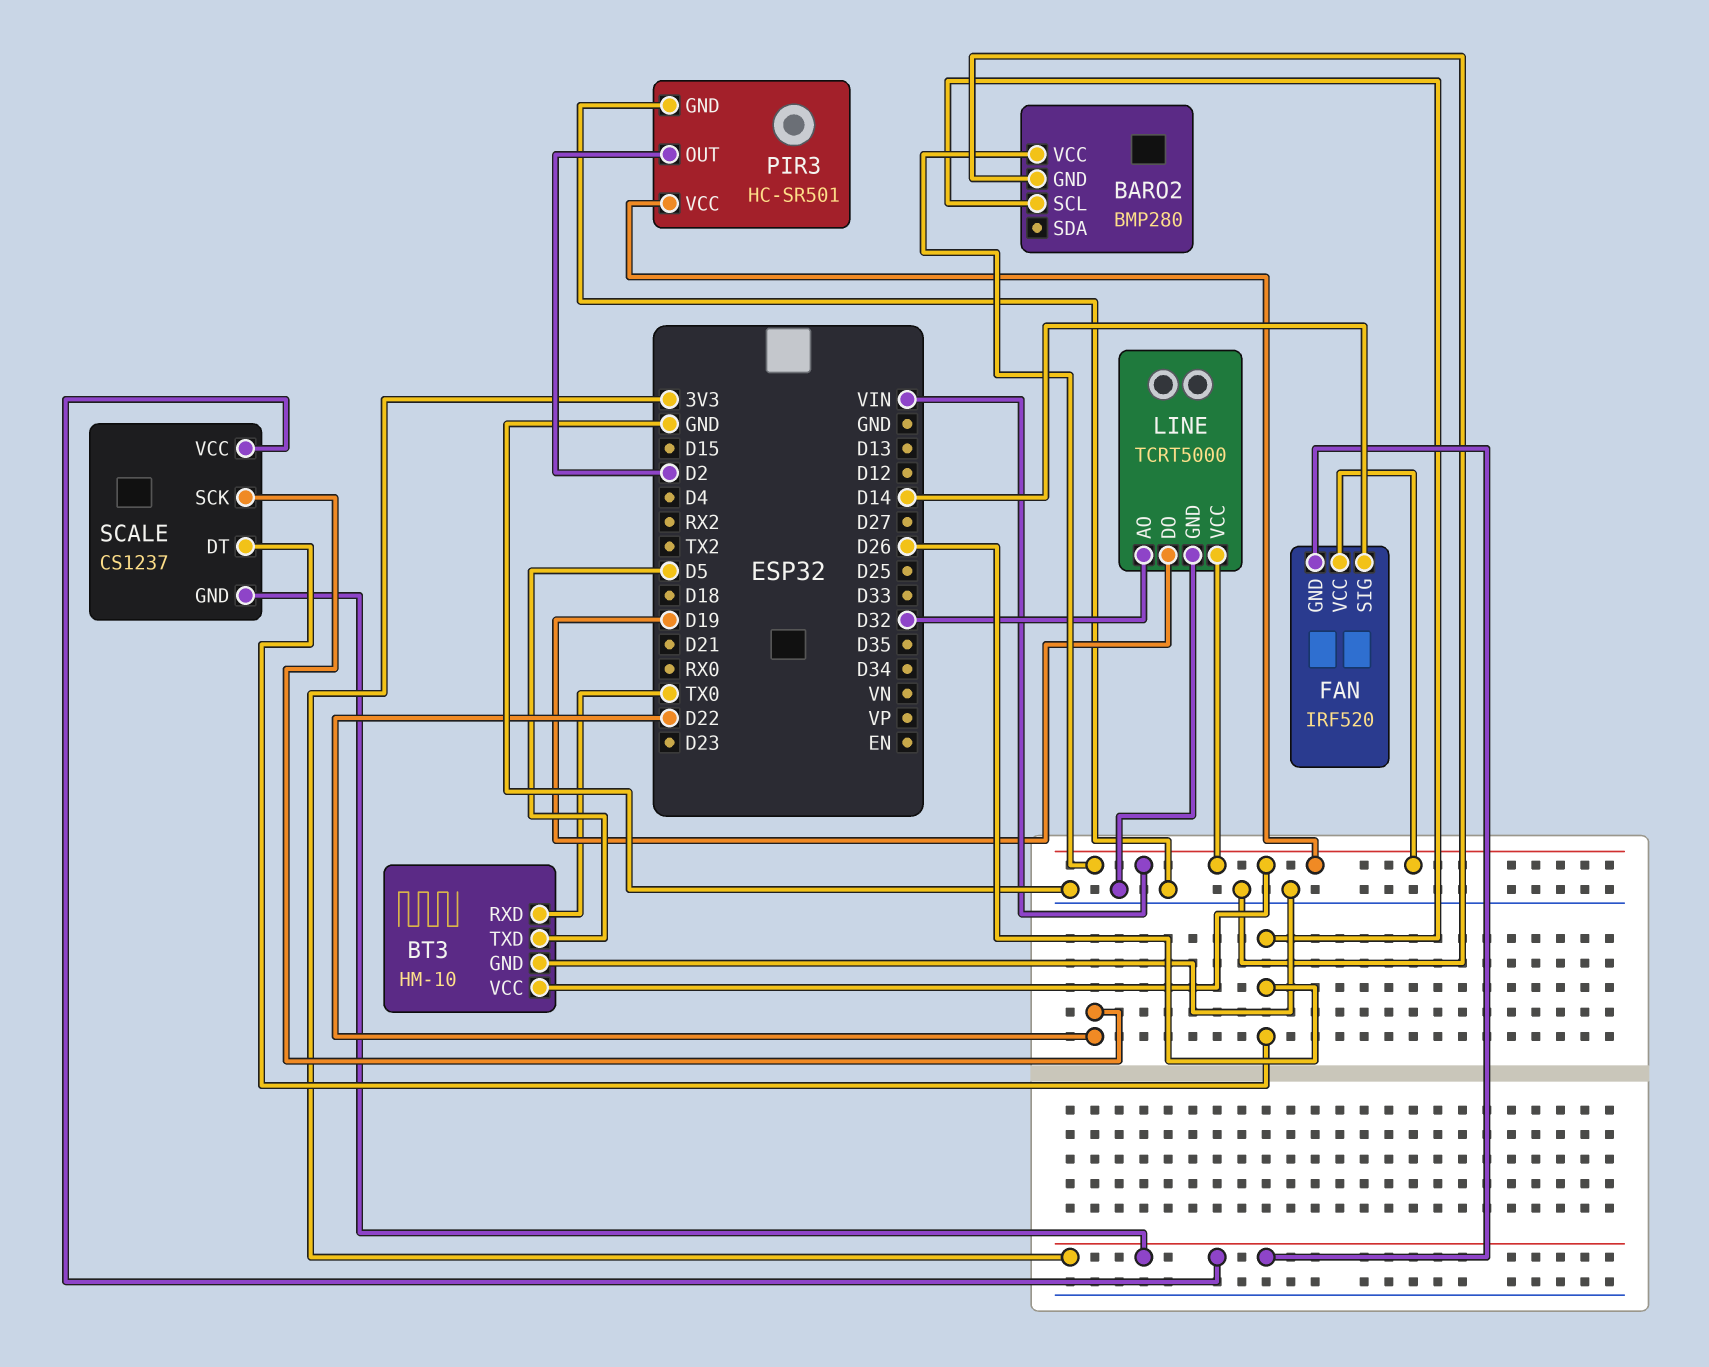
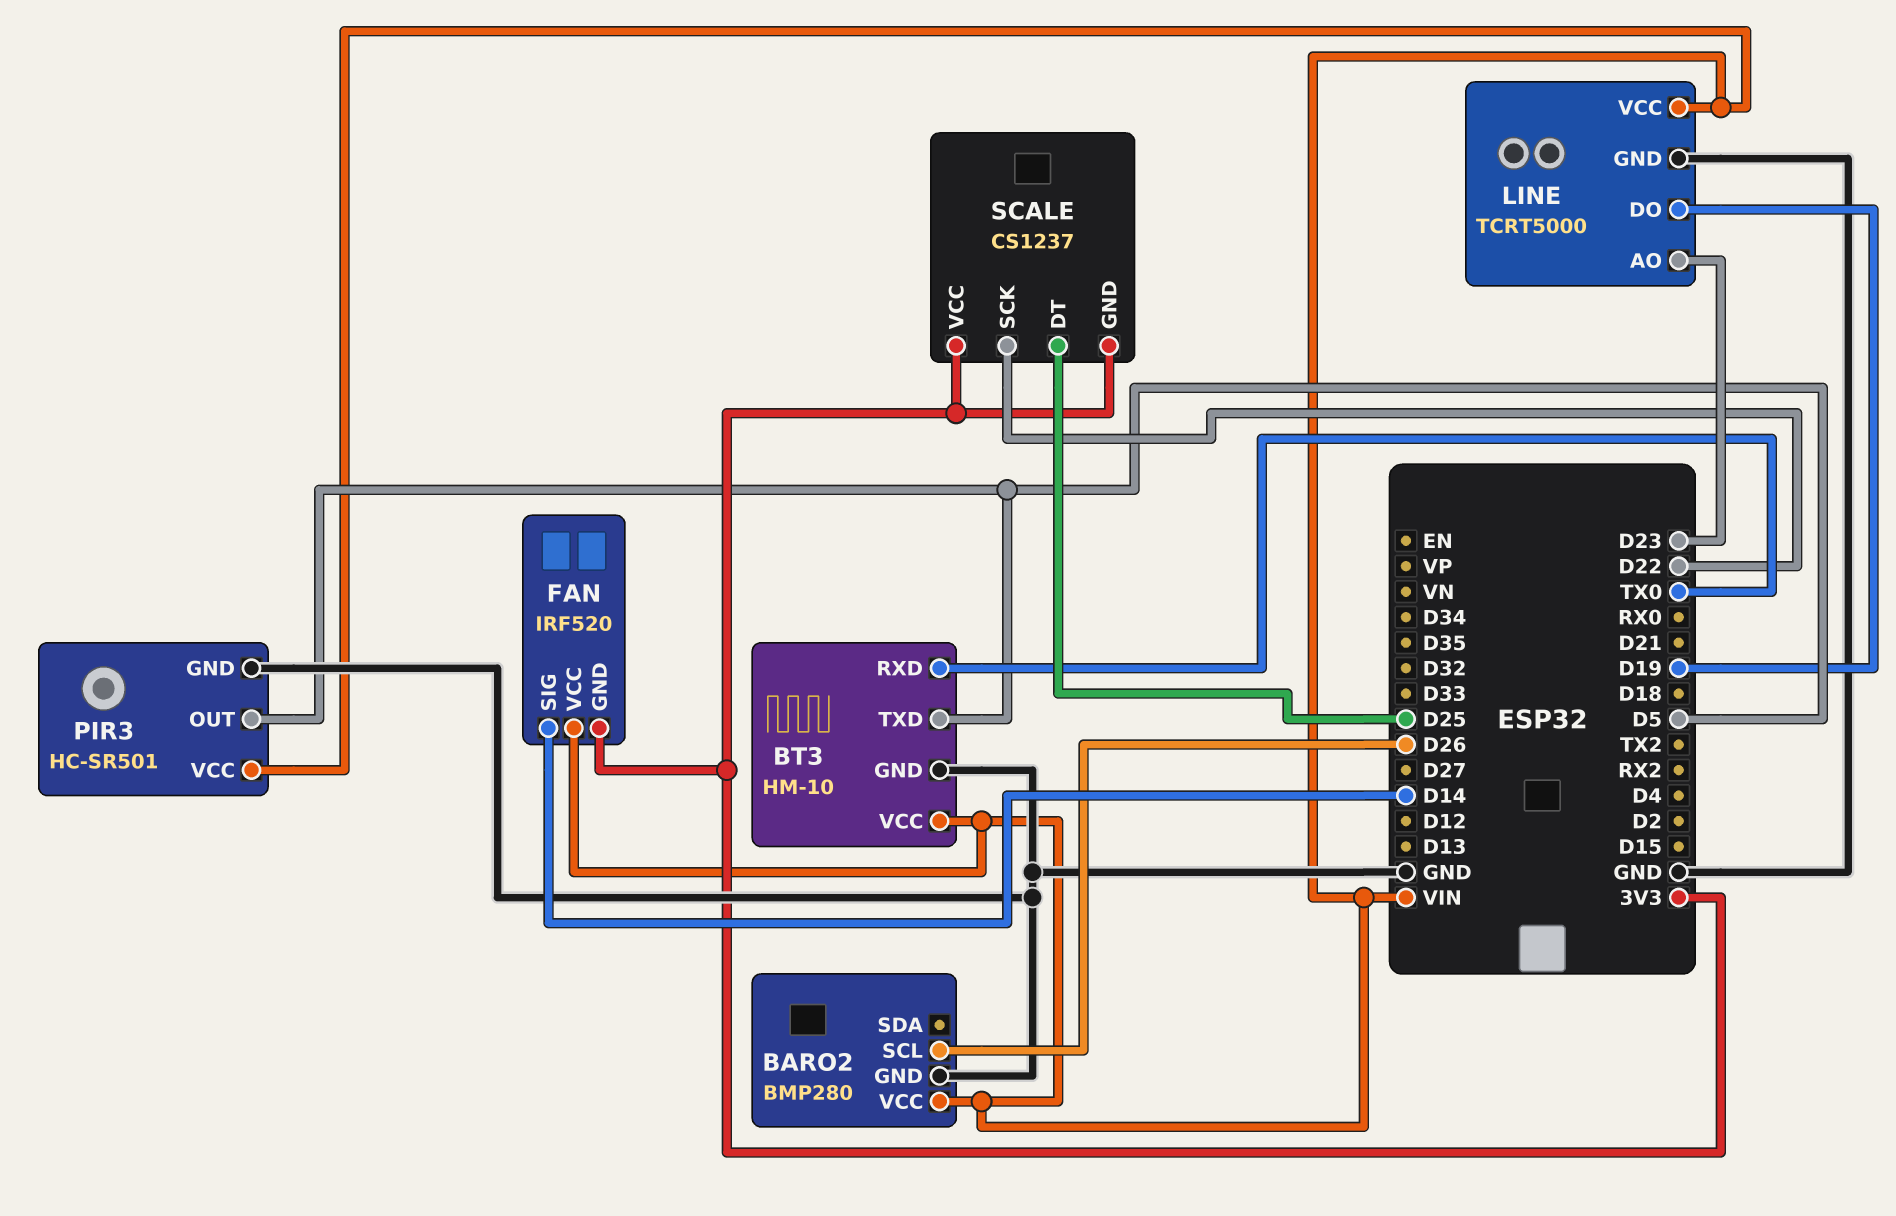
LINE pin AO: D32 -> D23
PIR3 pin OUT: D2 -> D5
SCALE pin DT: D26 -> D25

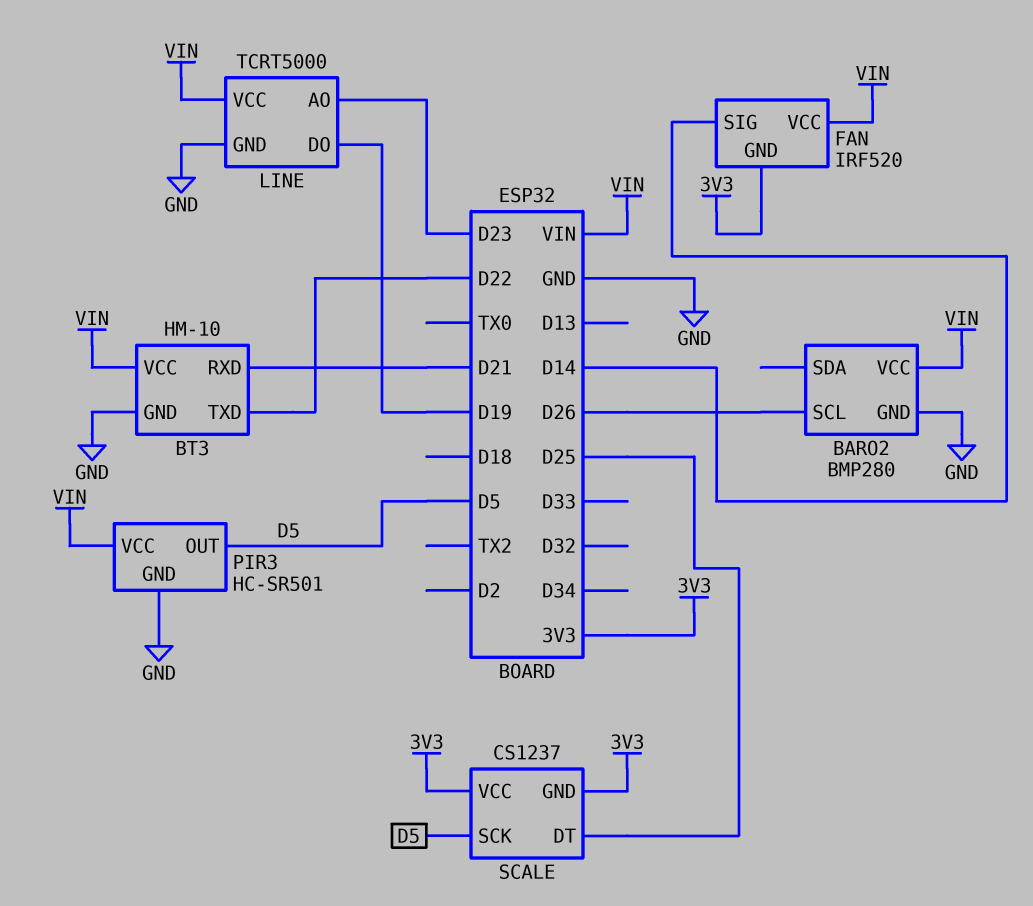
BT3 pin RXD: TX0 -> D21
BT3 pin TXD: D5 -> D22
SCALE pin SCK: D22 -> D5

